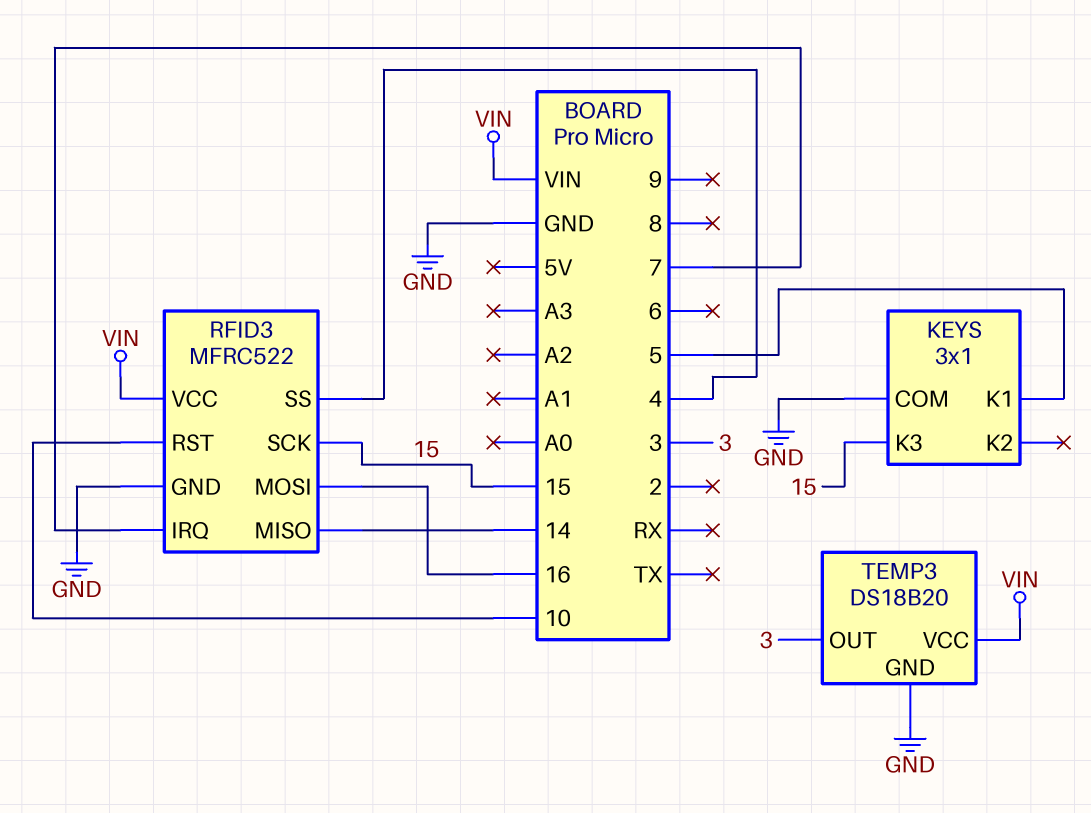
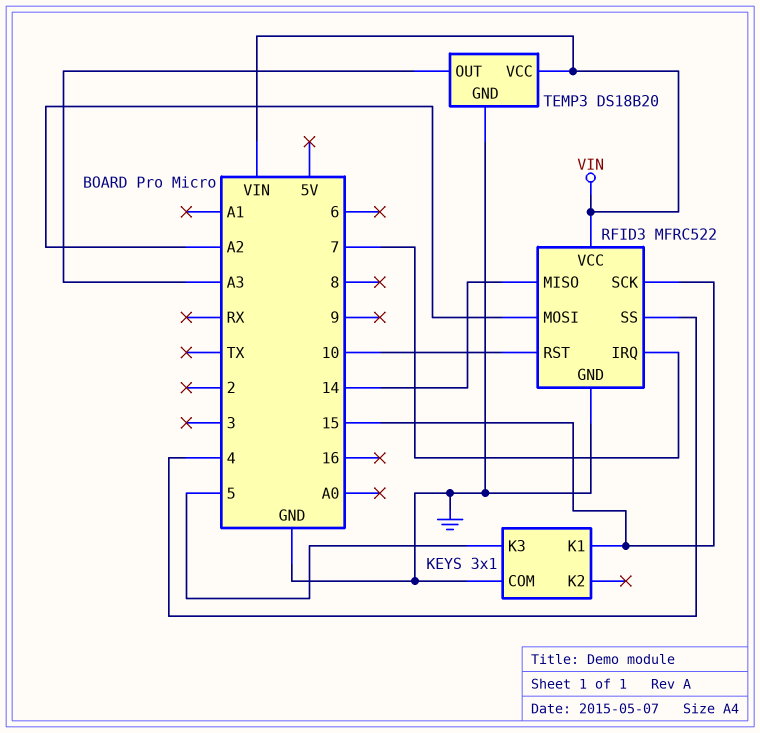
KEYS pin K1: 5 -> 15
KEYS pin K3: 15 -> 5
RFID3 pin MOSI: 16 -> A2
TEMP3 pin OUT: 3 -> A3

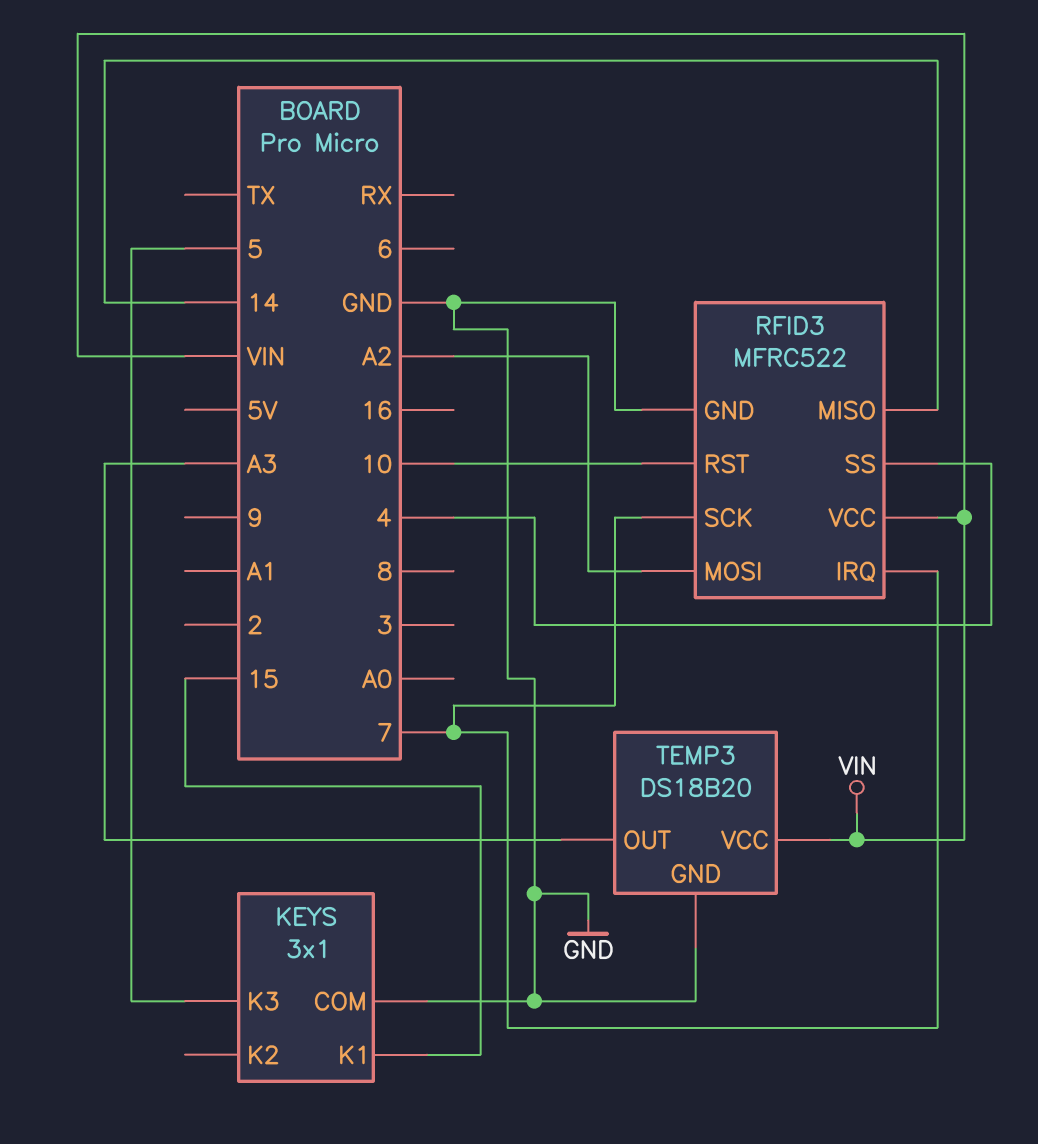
RFID3 pin SCK: 15 -> 7

